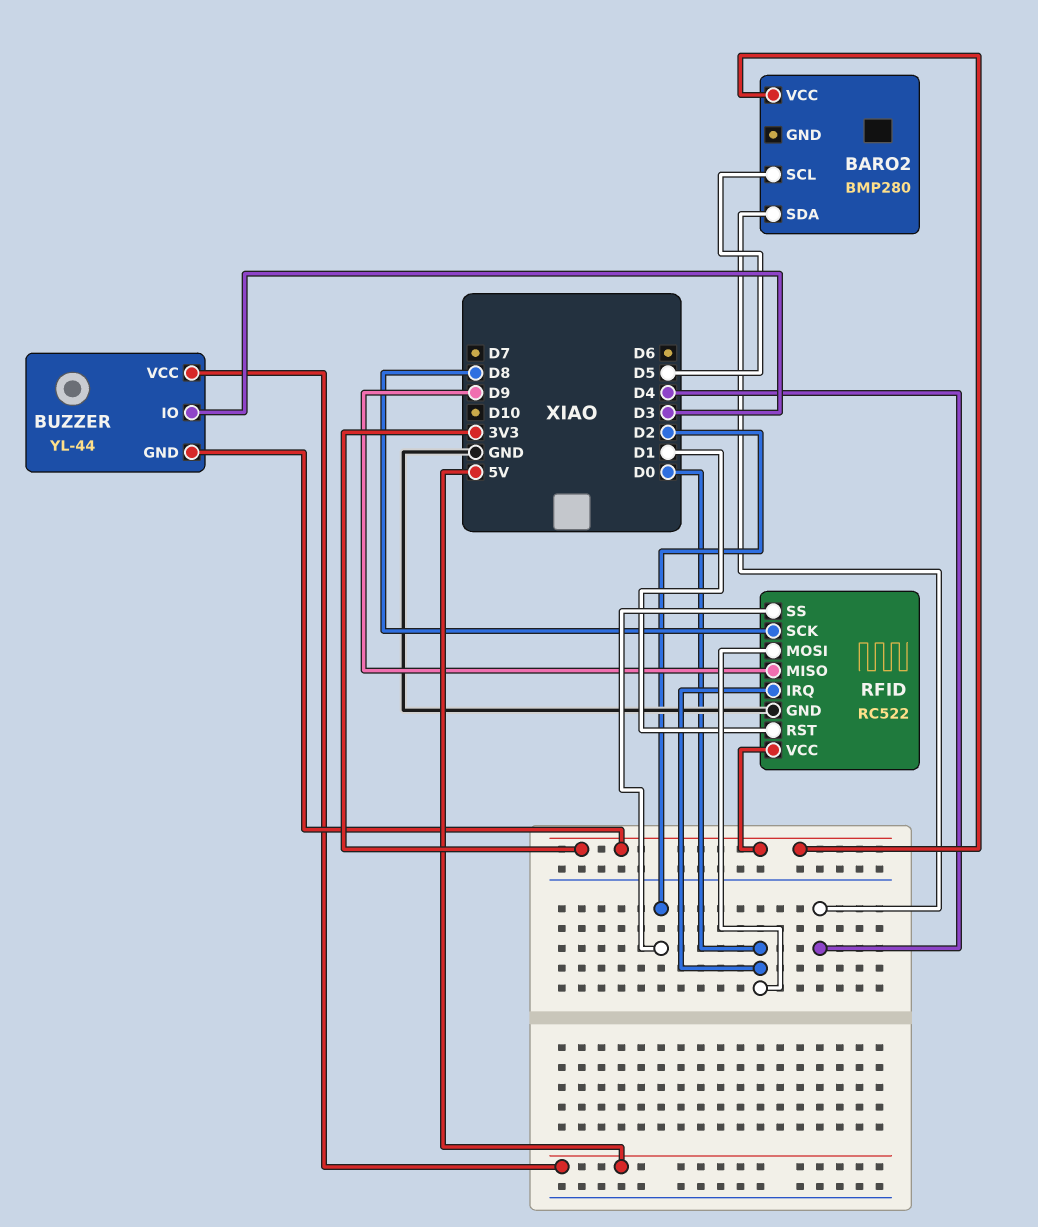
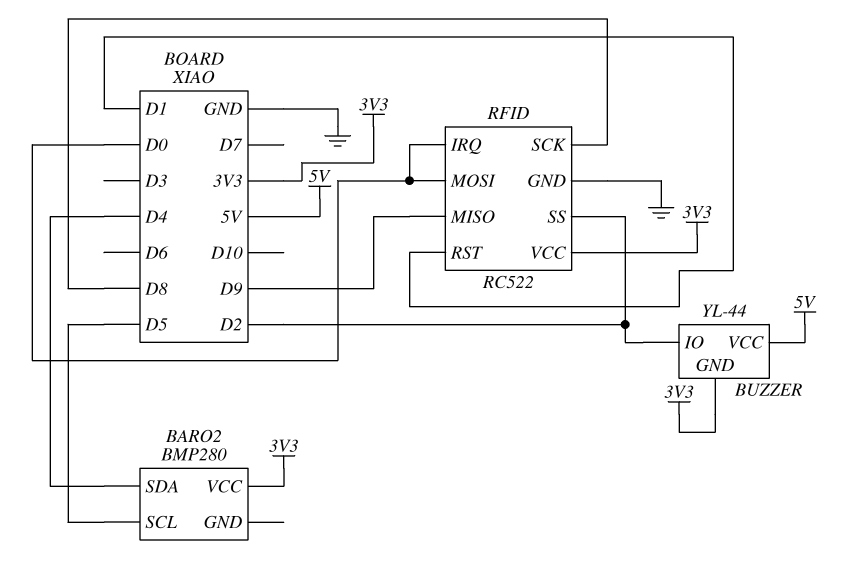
BUZZER pin IO: D3 -> D2

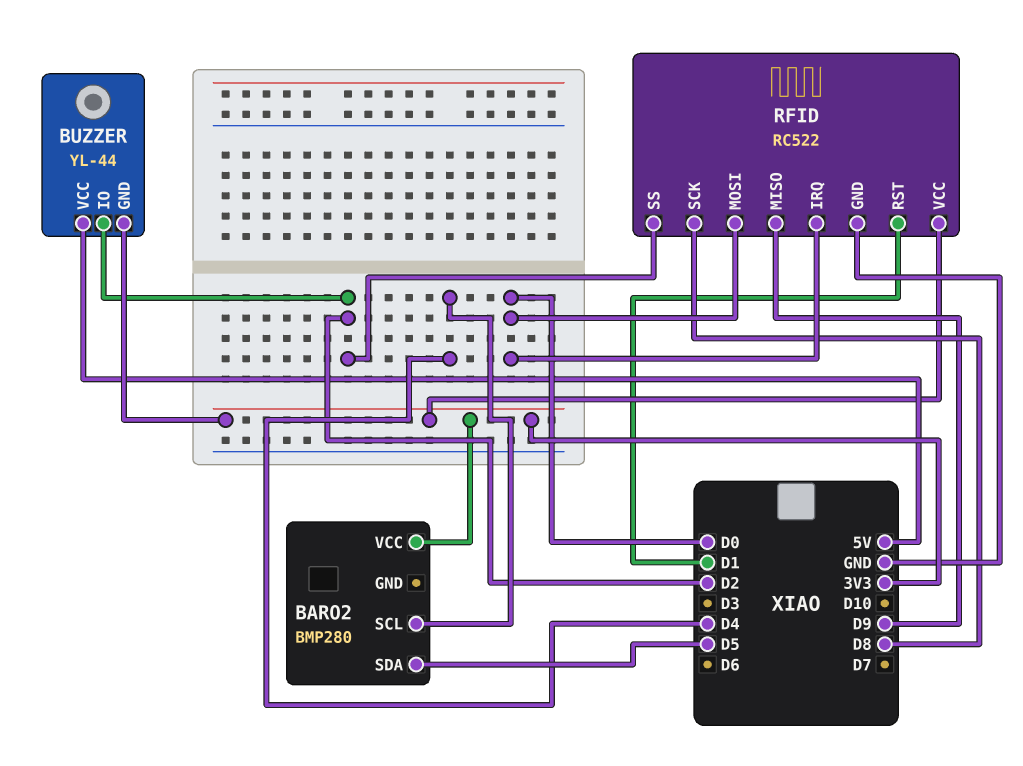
BARO2 pin SCL: D5 -> D4
BARO2 pin SDA: D4 -> D5

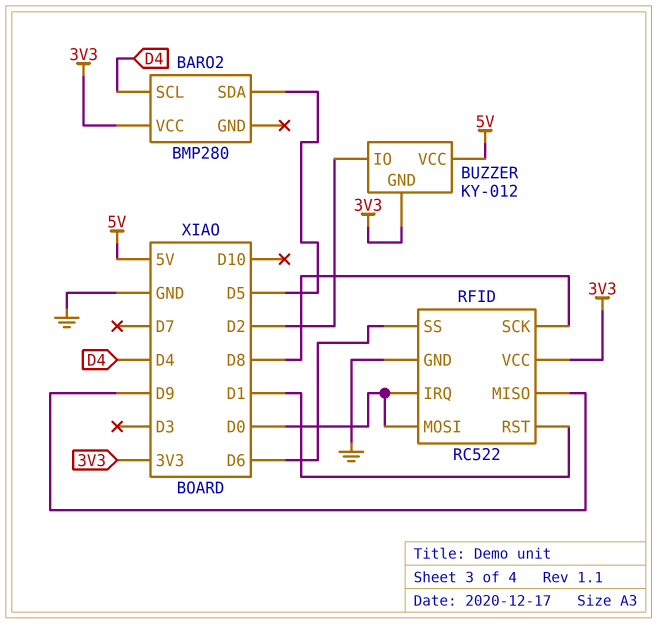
BUZZER: YL-44 -> KY-012
RFID pin SS: D2 -> D6

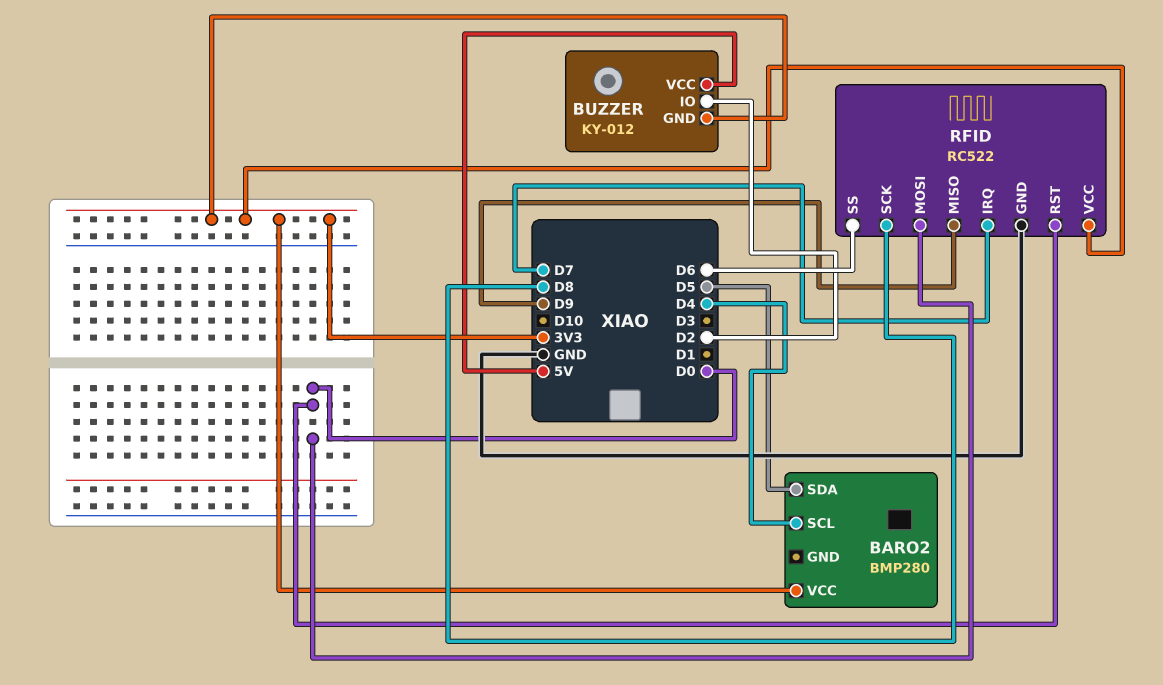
RFID pin IRQ: D0 -> D7
RFID pin RST: D1 -> D0

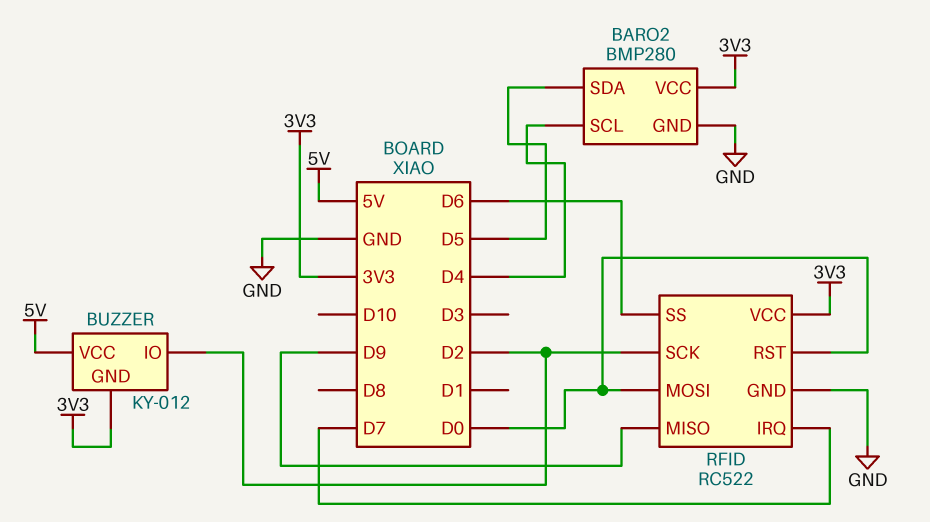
BARO2 pin GND: none -> GND
RFID pin SCK: D8 -> D2

